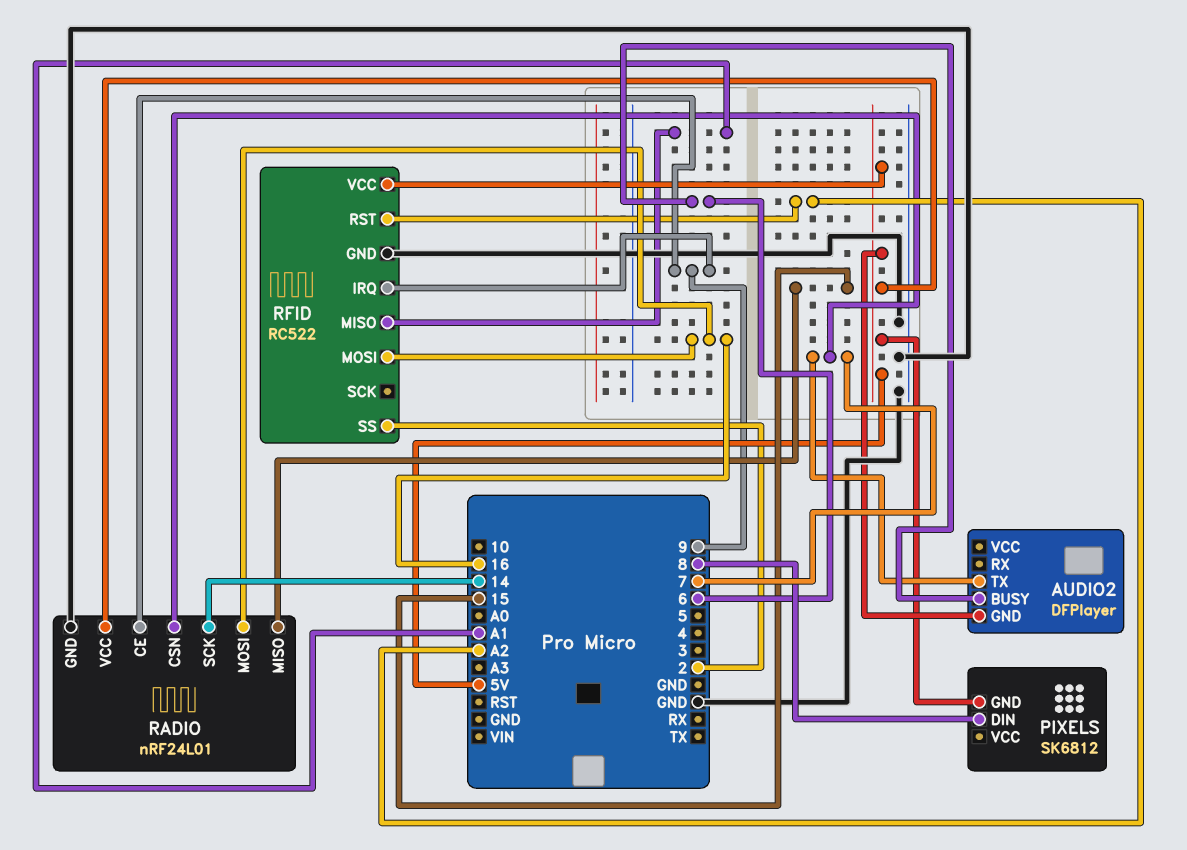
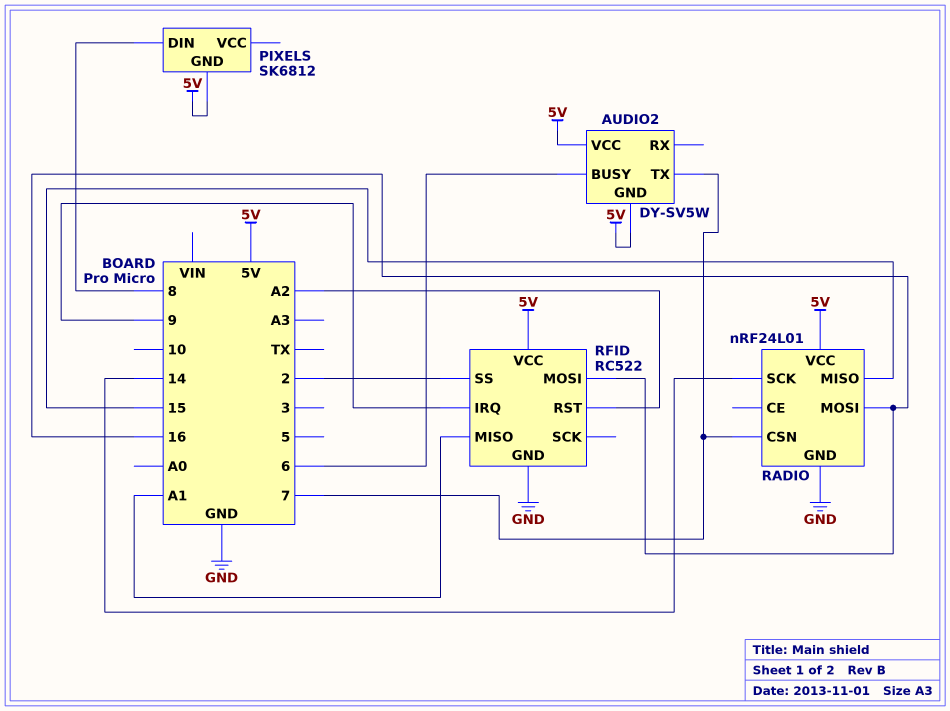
AUDIO2: DFPlayer -> DY-SV5W
AUDIO2 pin VCC: none -> 5V
RADIO pin CE: 9 -> none

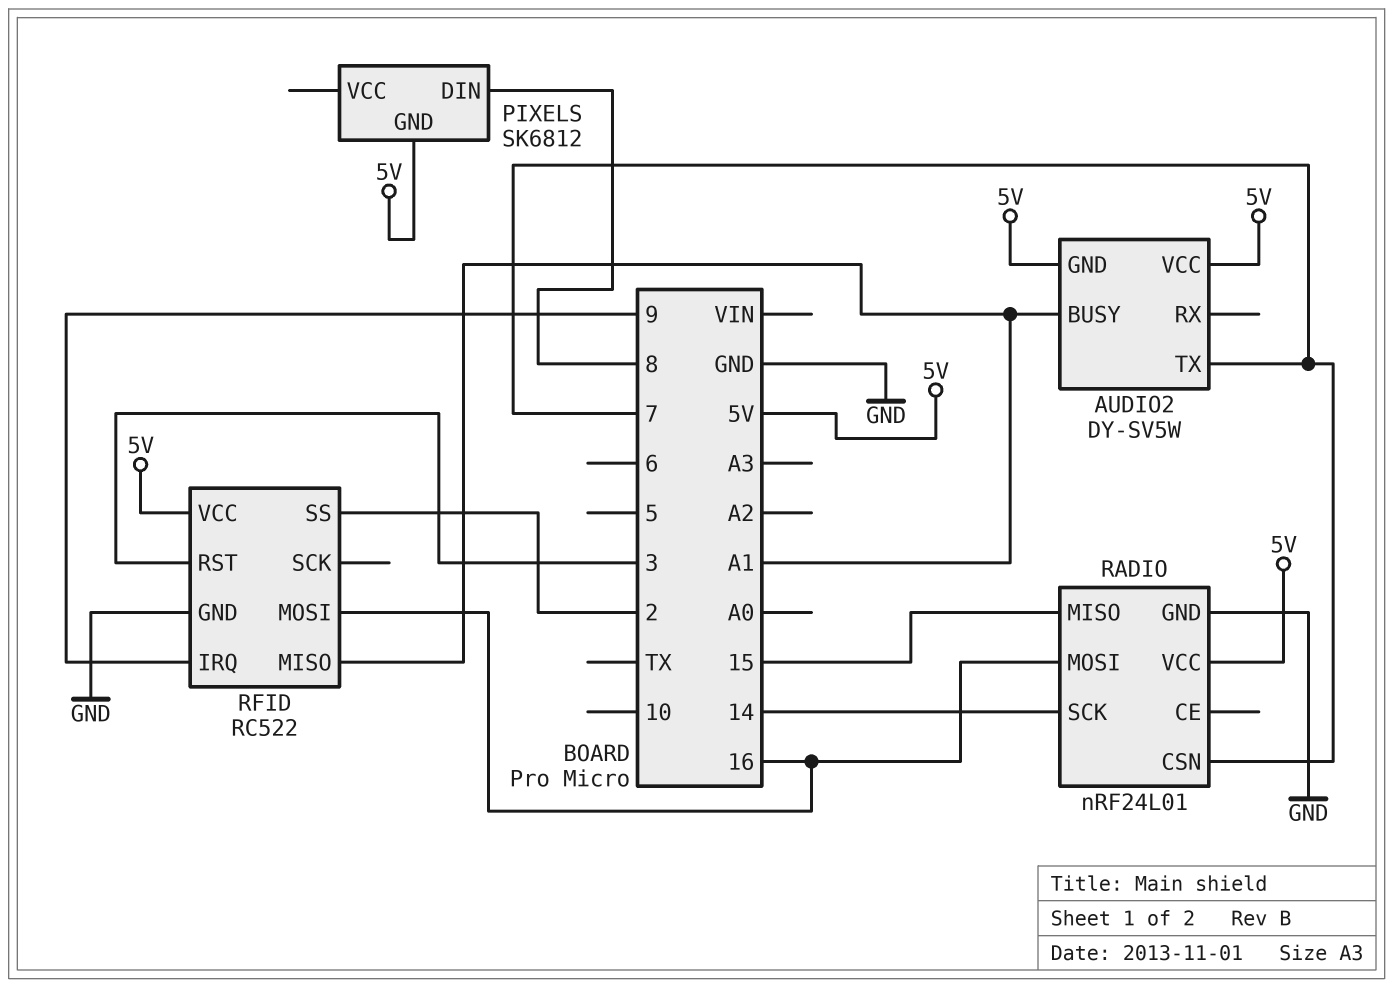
AUDIO2 pin BUSY: 6 -> A1
RFID pin RST: A2 -> 3

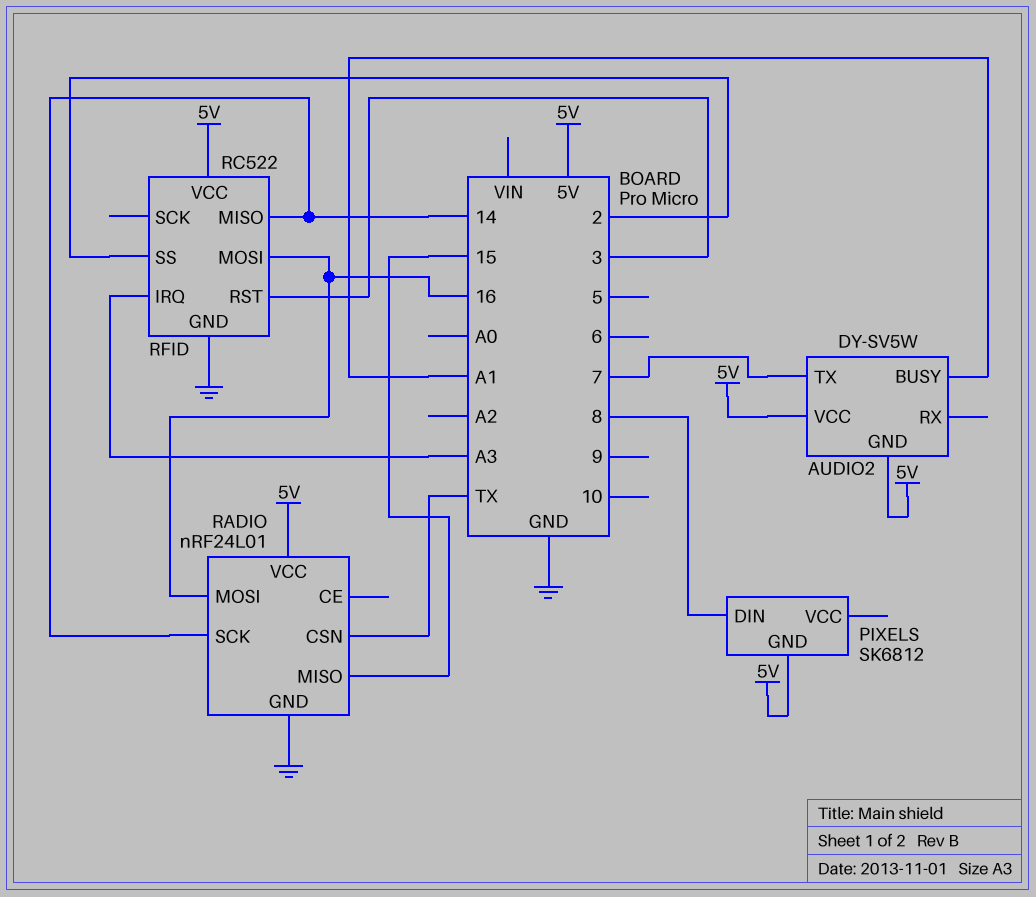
RADIO pin CSN: 7 -> TX
RFID pin IRQ: 9 -> A3
RFID pin MISO: A1 -> 14

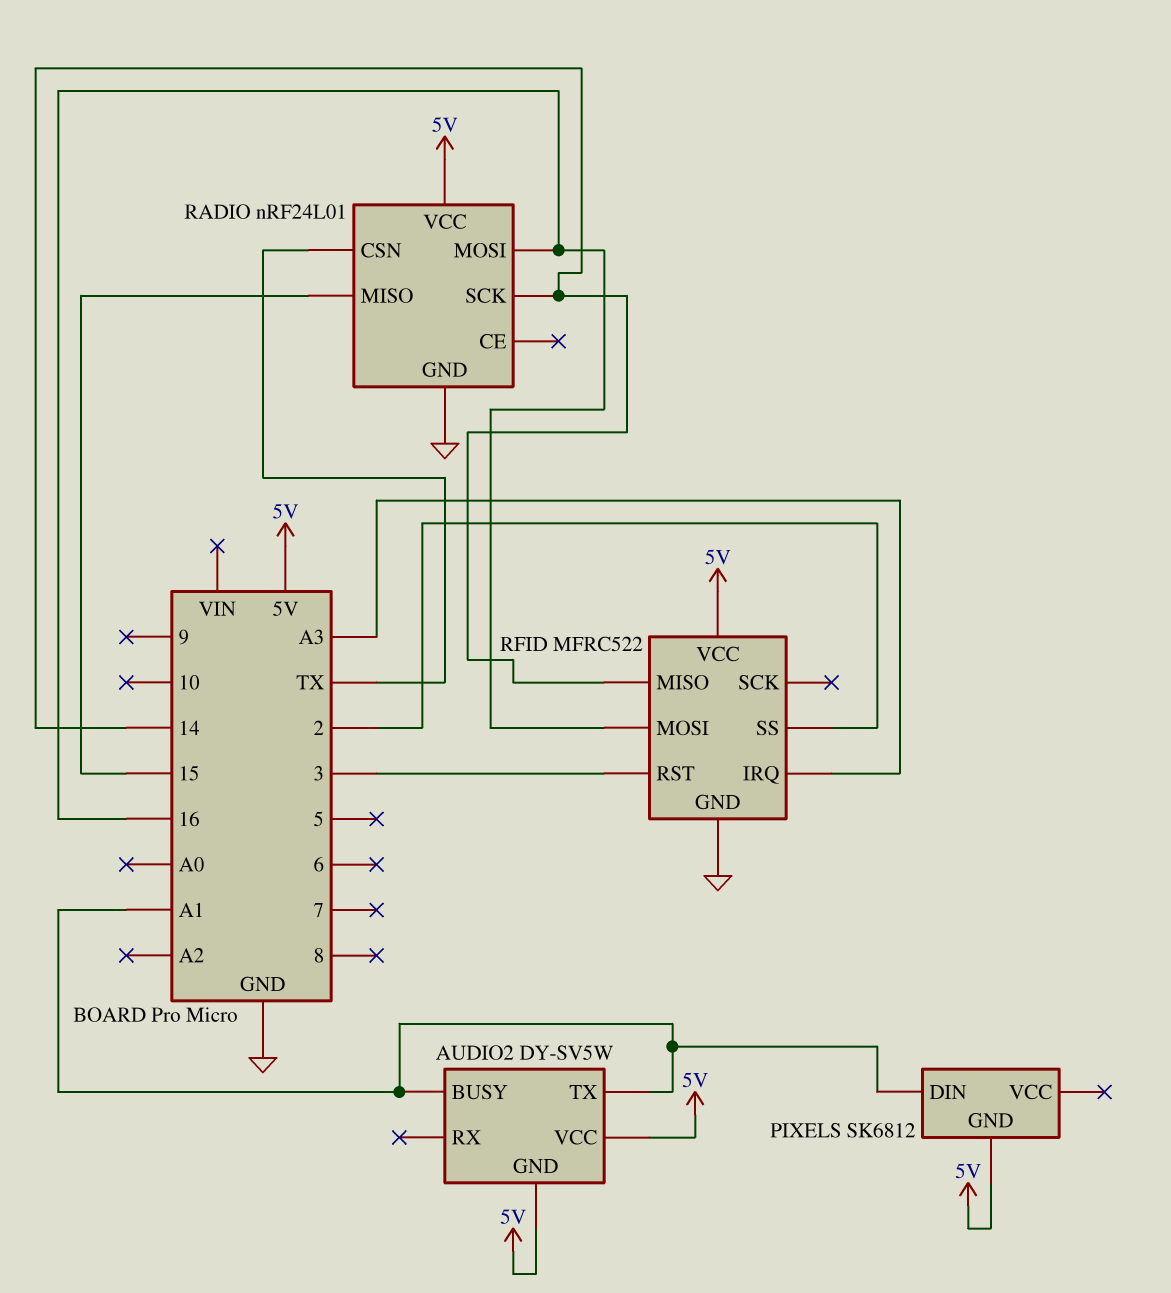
AUDIO2 pin TX: 7 -> A1
PIXELS pin DIN: 8 -> A1
RFID: RC522 -> MFRC522

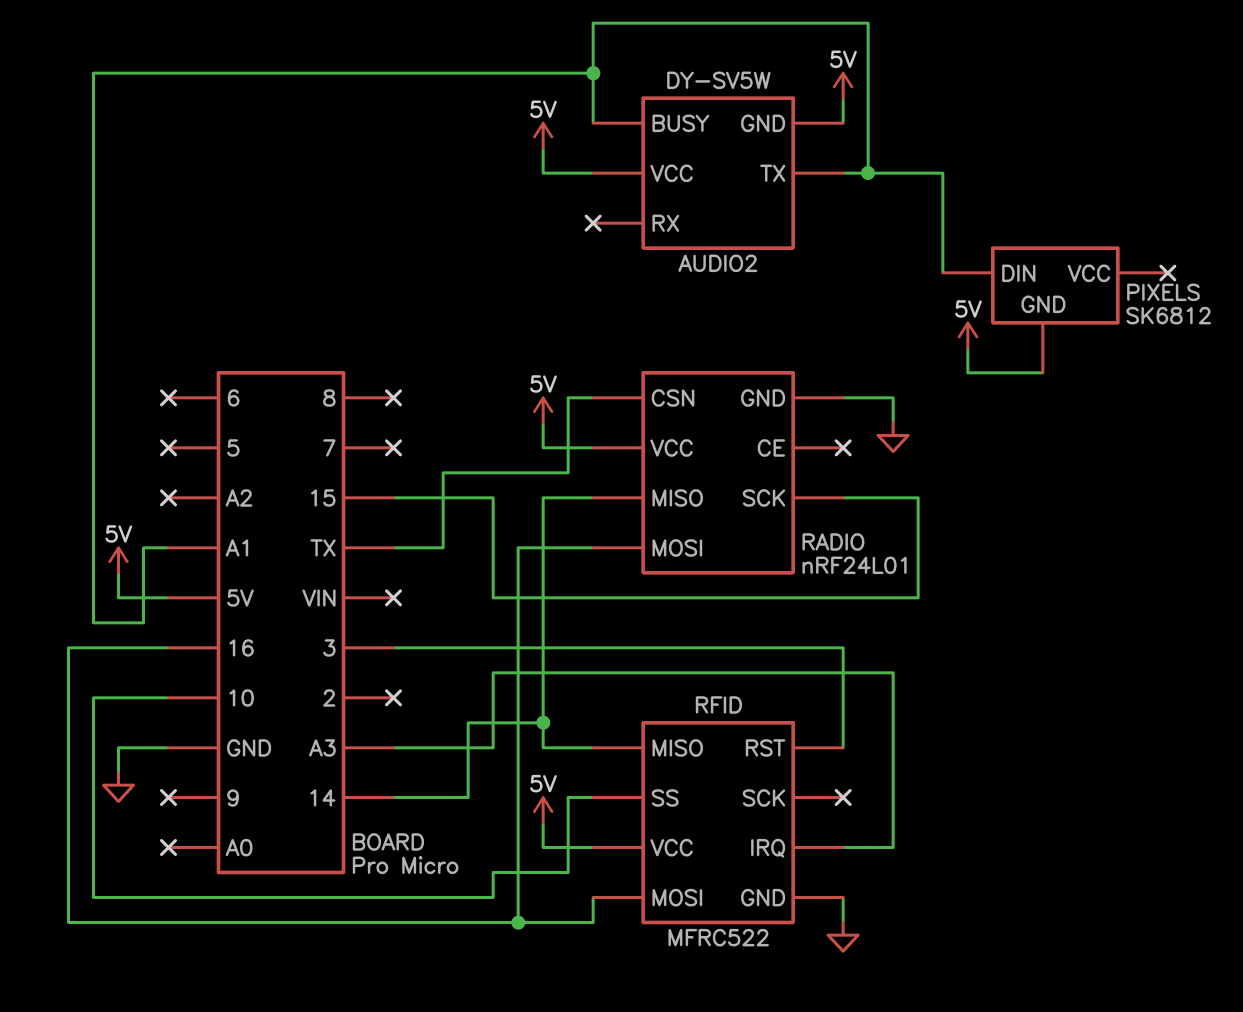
RADIO pin MISO: 15 -> 14
RADIO pin SCK: 14 -> 15
RFID pin SS: 2 -> 10

